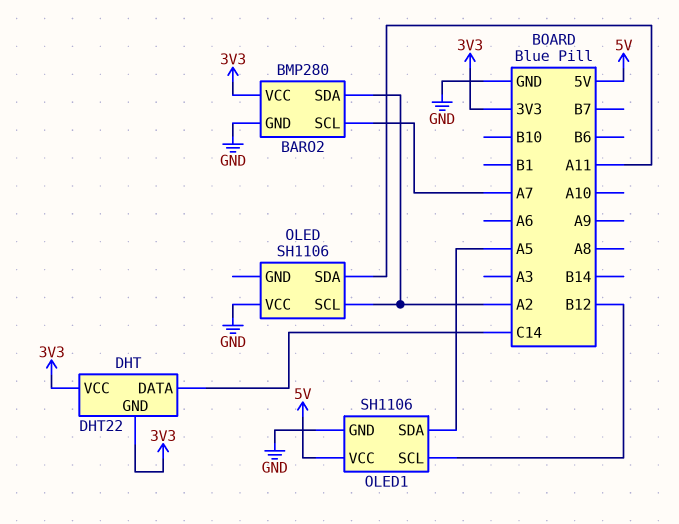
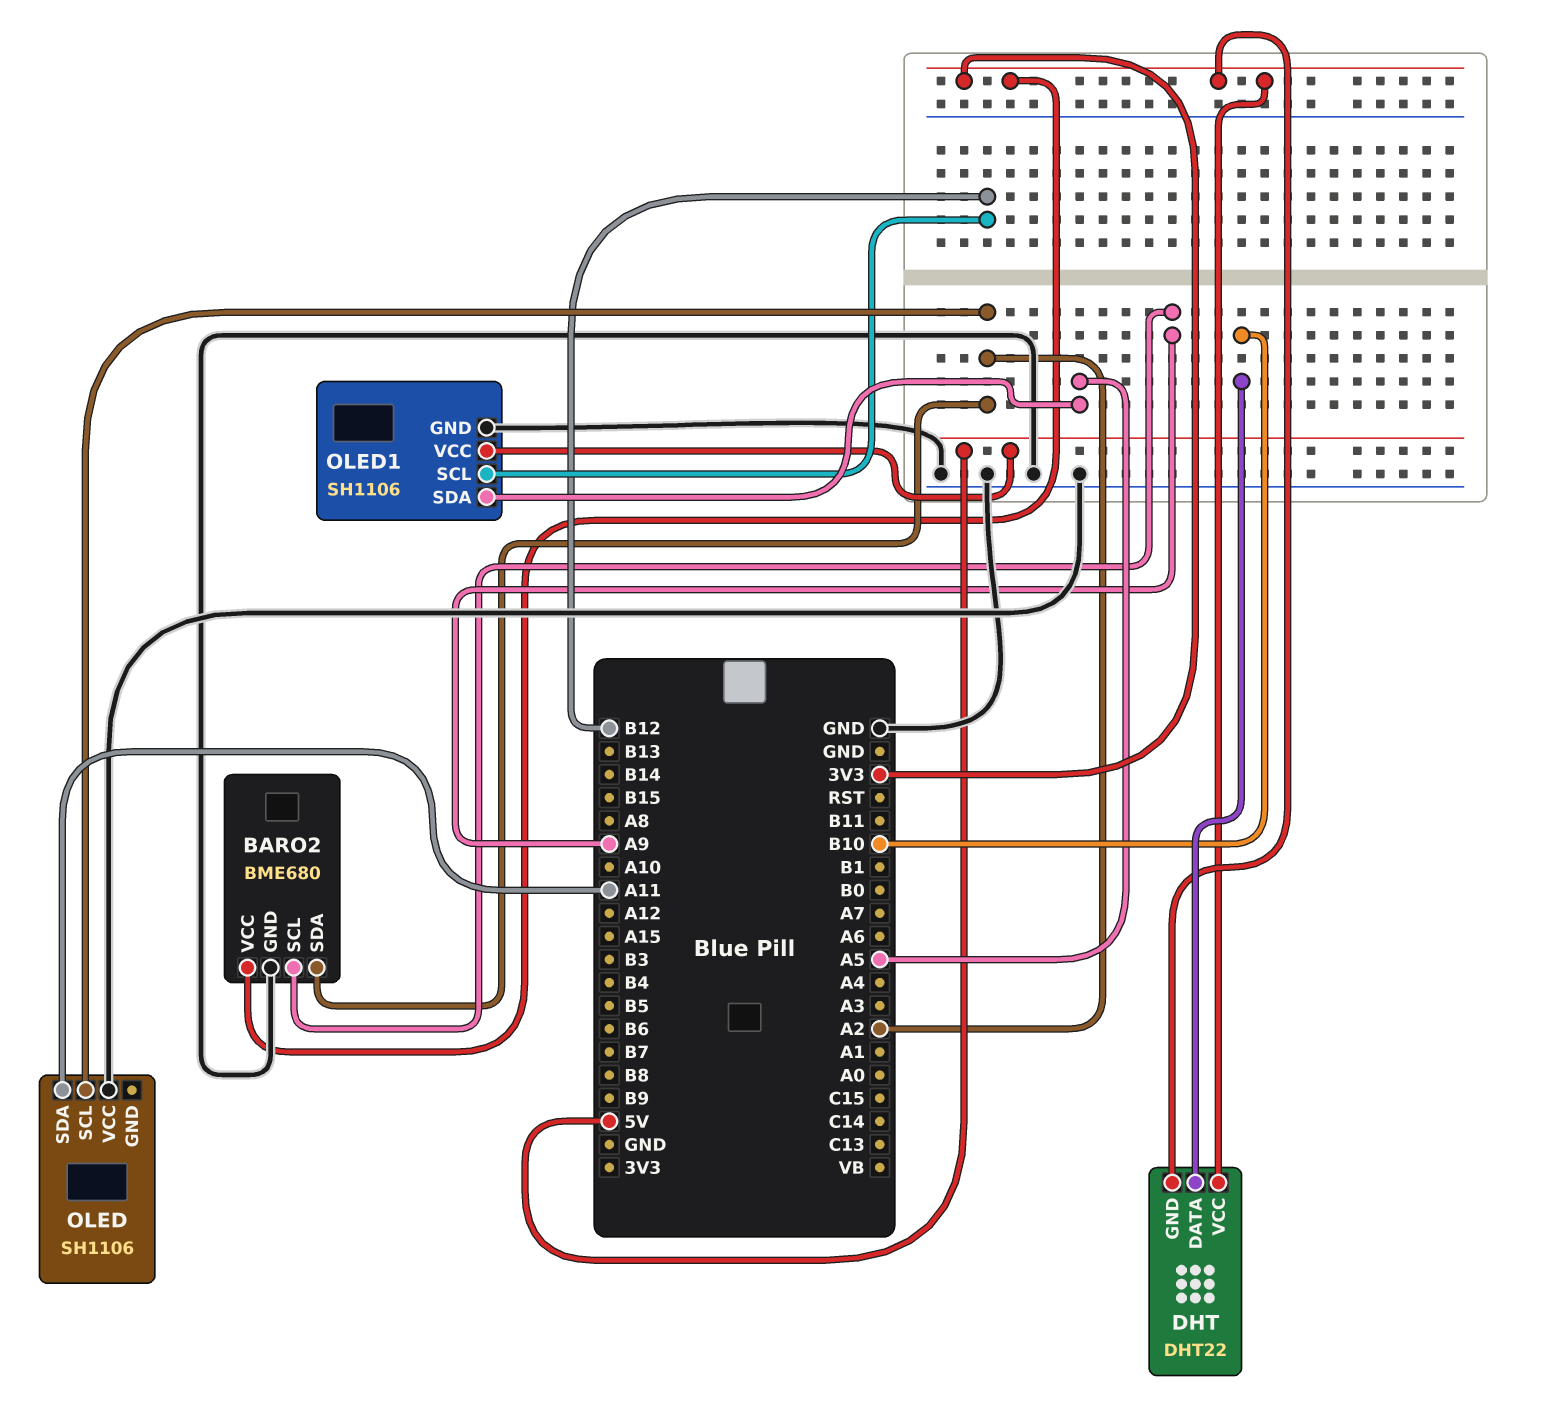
BARO2: BMP280 -> BME680
BARO2 pin SCL: A7 -> A9
DHT pin DATA: C14 -> B10

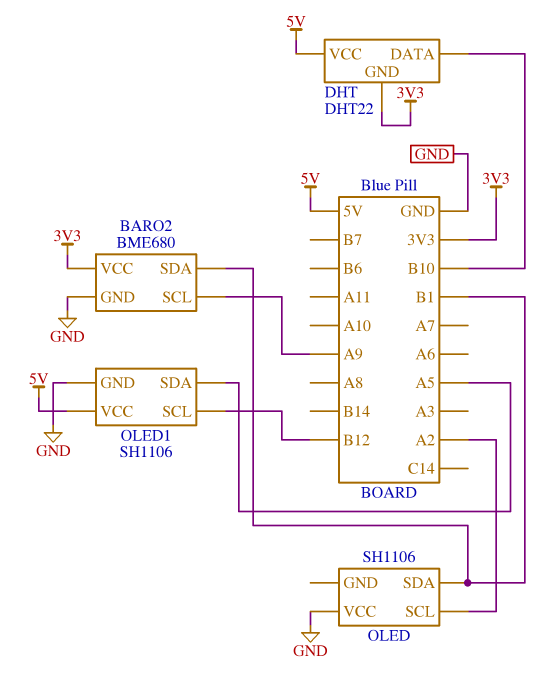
BARO2 pin SDA: A2 -> B1
DHT pin VCC: 3V3 -> 5V
OLED pin SDA: A11 -> B1

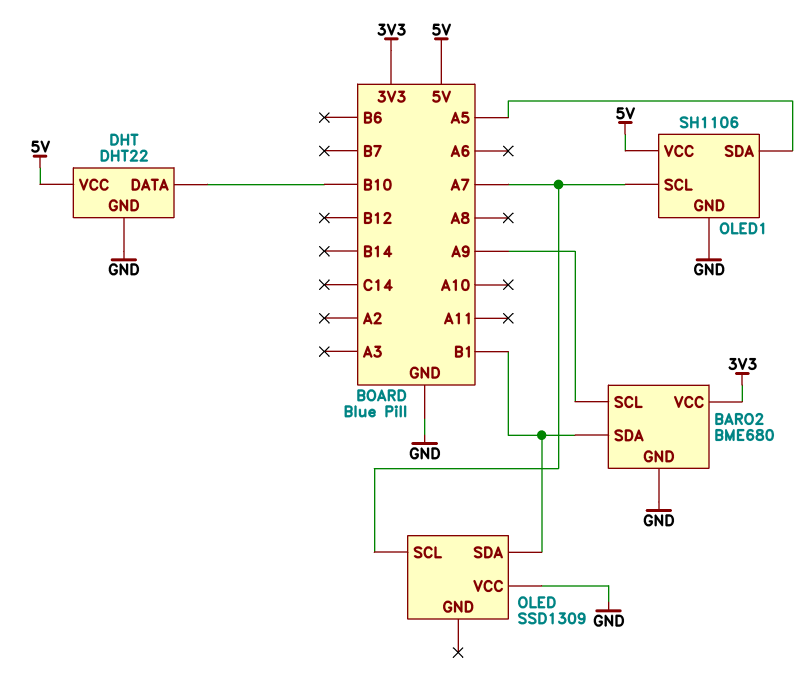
DHT pin GND: 3V3 -> GND
OLED: SH1106 -> SSD1309
OLED pin SCL: A2 -> A7
OLED1 pin SCL: B12 -> A7

